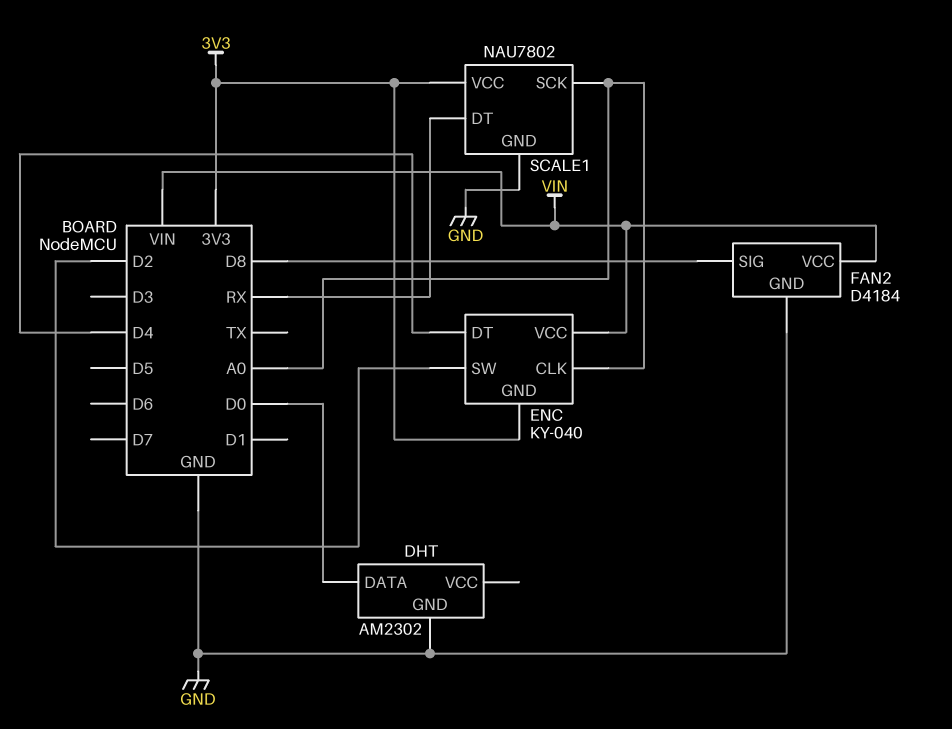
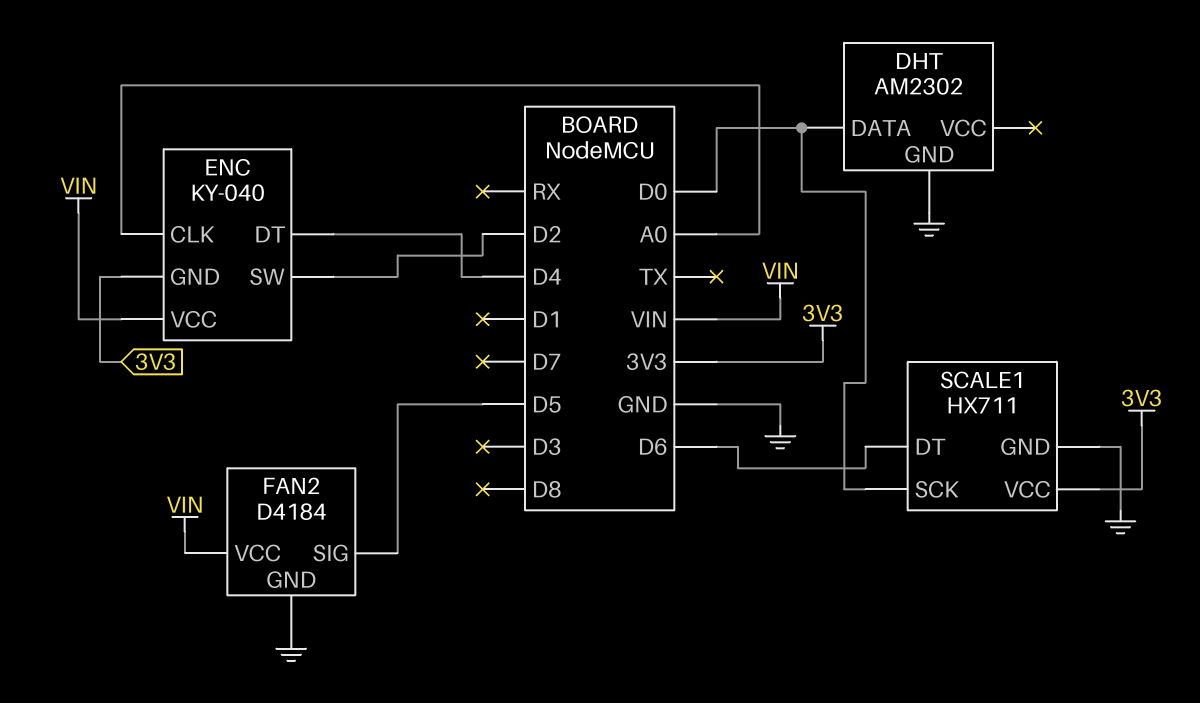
FAN2 pin SIG: D8 -> D5
SCALE1: NAU7802 -> HX711
SCALE1 pin DT: RX -> D6
SCALE1 pin SCK: A0 -> D0

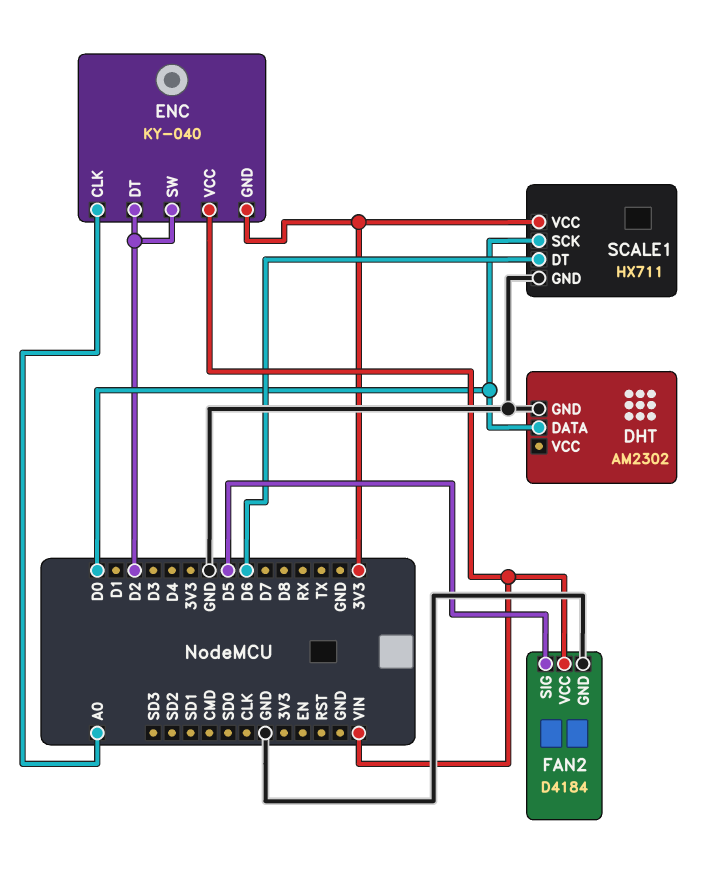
ENC pin DT: D4 -> D2

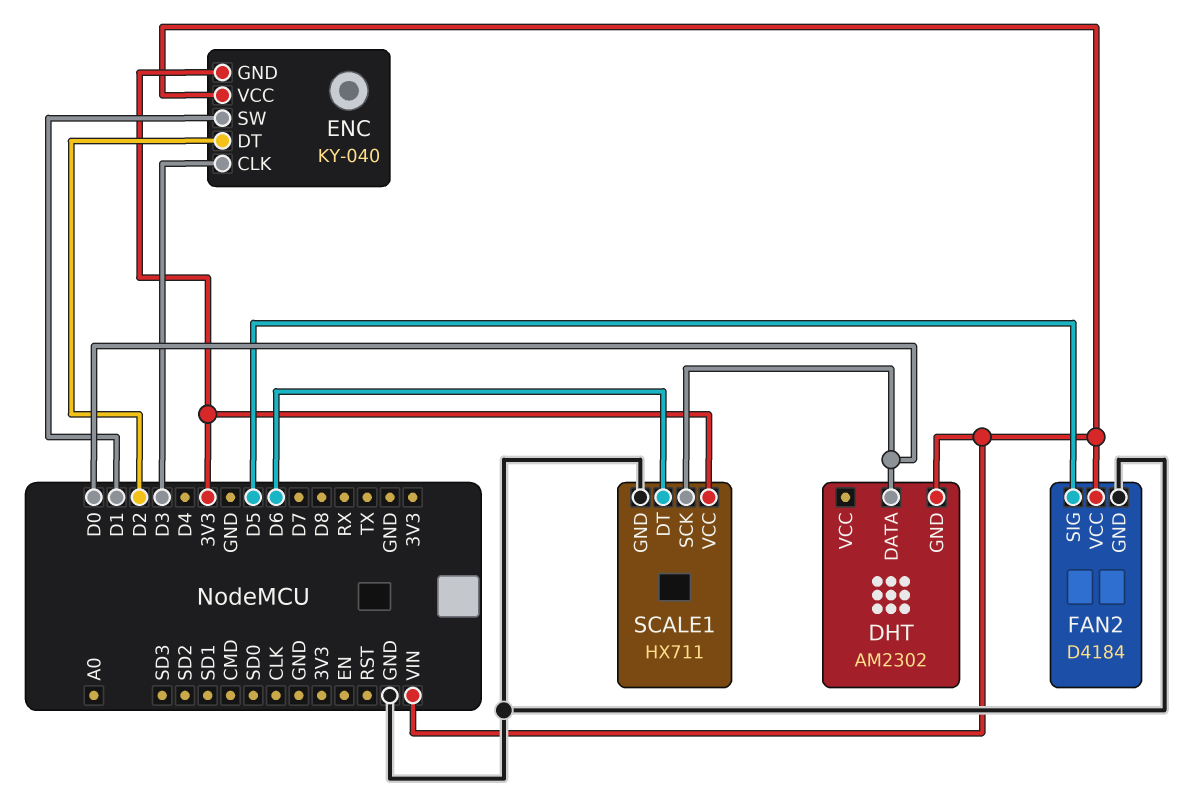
DHT pin GND: GND -> VIN
ENC pin CLK: A0 -> D3
ENC pin SW: D2 -> D1

